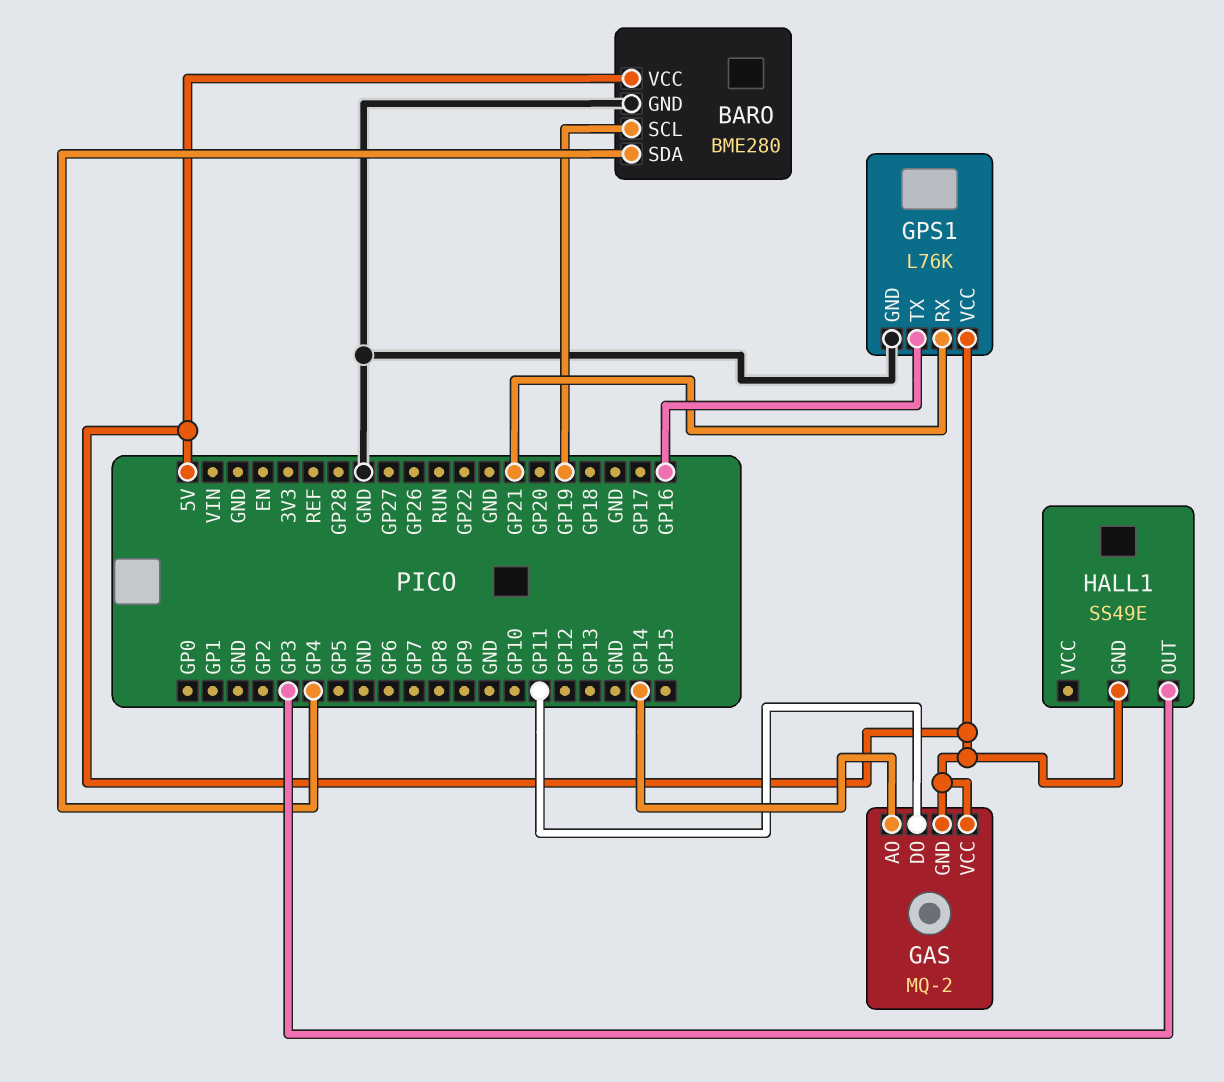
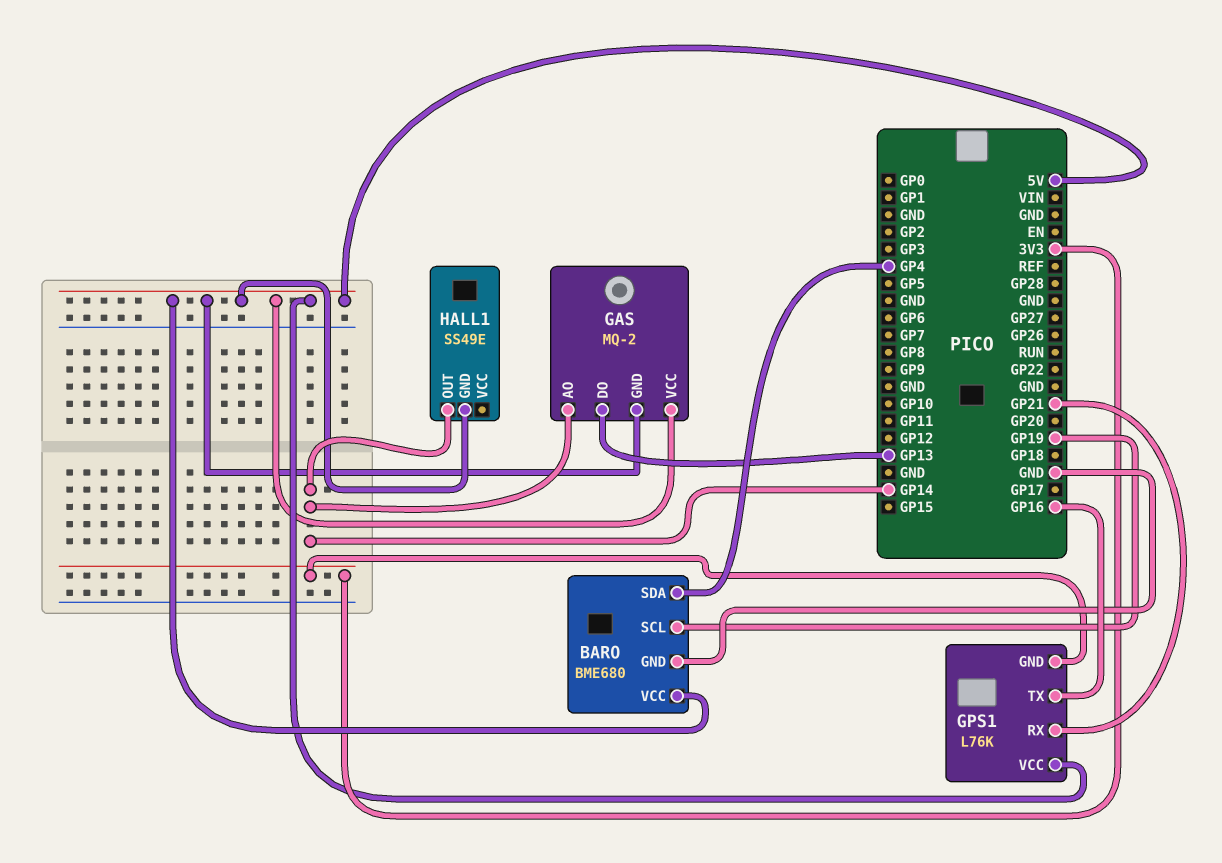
BARO: BME280 -> BME680
GAS pin DO: GP11 -> GP13
GPS1 pin GND: GND -> 3V3
HALL1 pin OUT: GP3 -> GP14

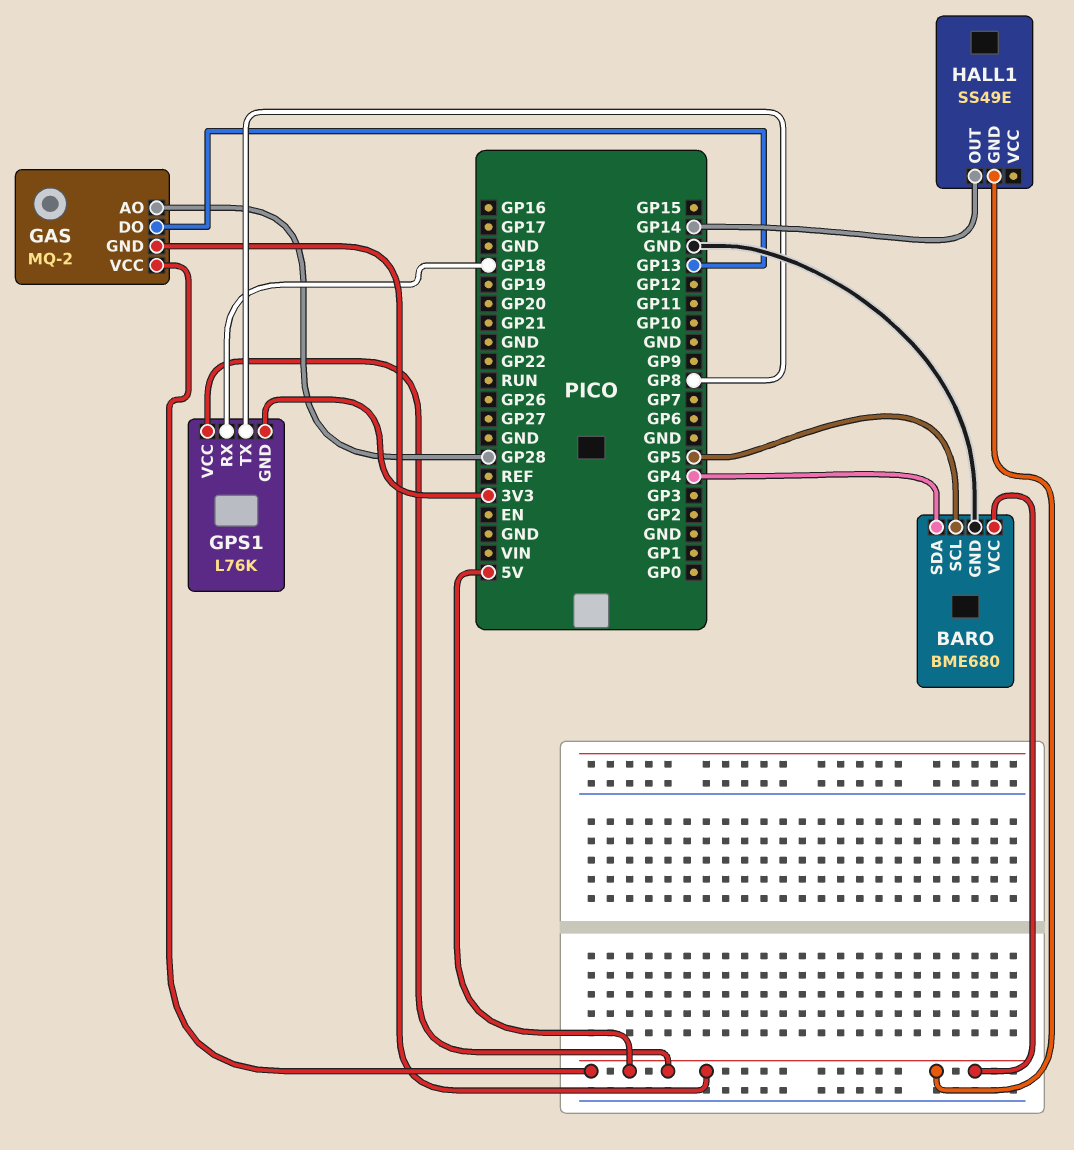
BARO pin SCL: GP19 -> GP5
GAS pin AO: GP14 -> GP28
GPS1 pin RX: GP21 -> GP18
GPS1 pin TX: GP16 -> GP8

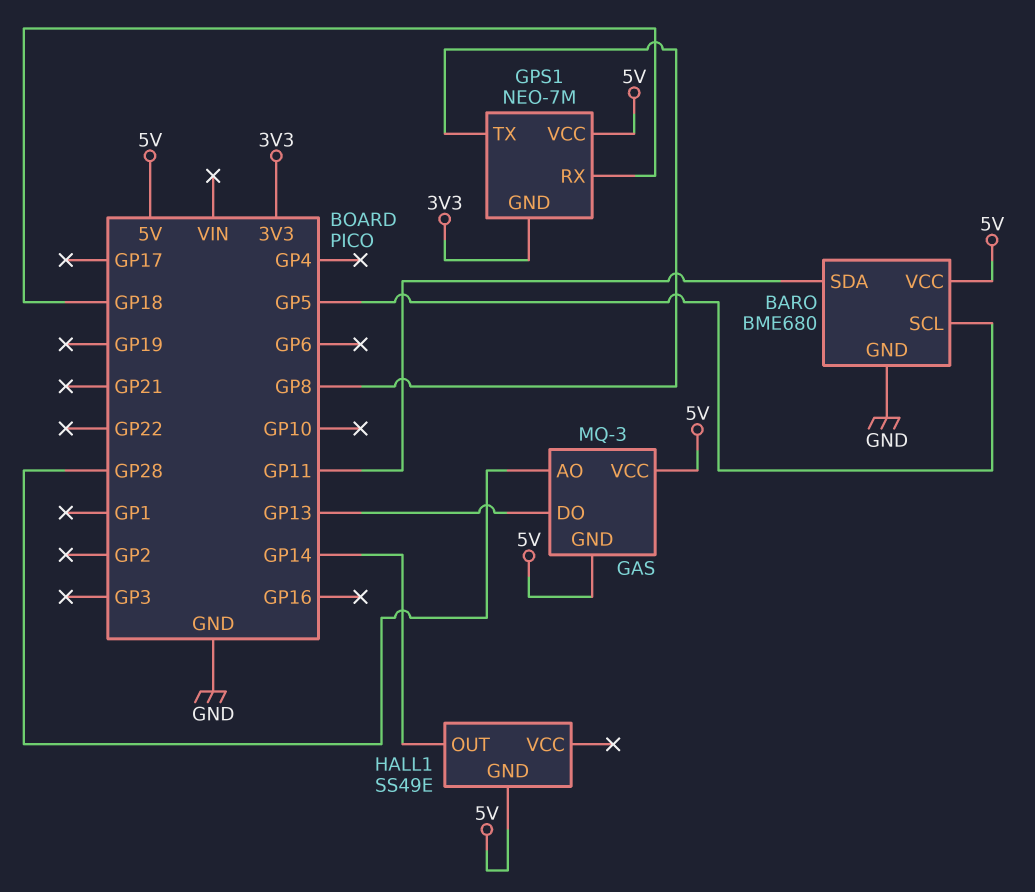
BARO pin SDA: GP4 -> GP11
GAS: MQ-2 -> MQ-3
GPS1: L76K -> NEO-7M

